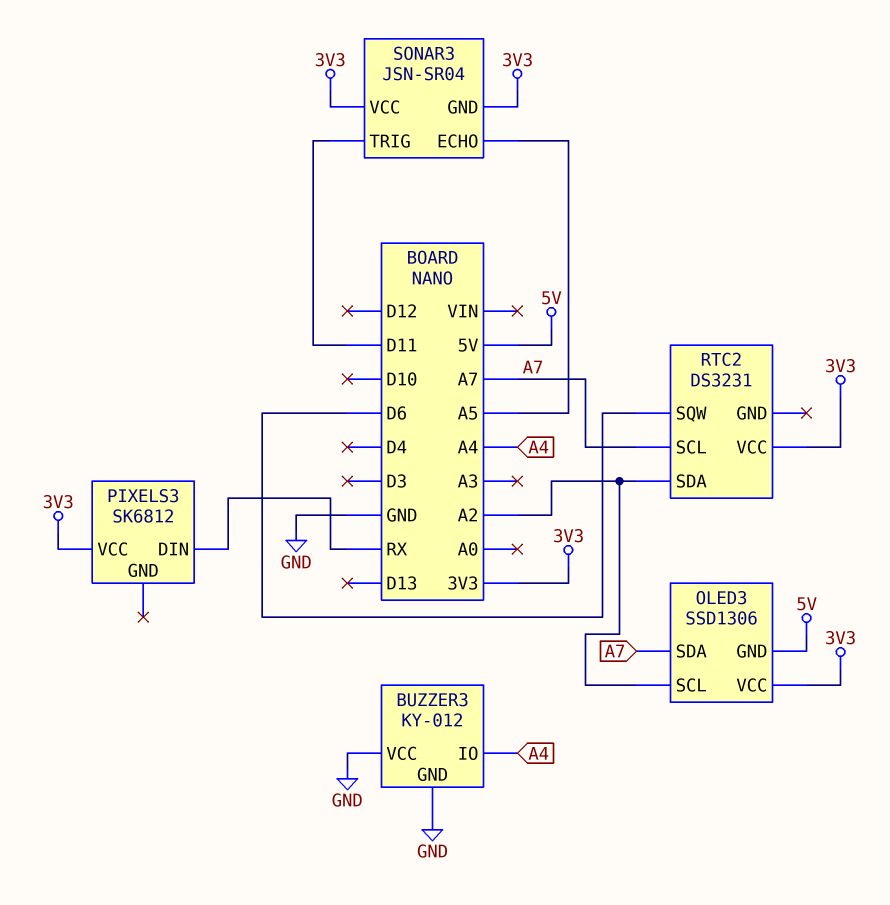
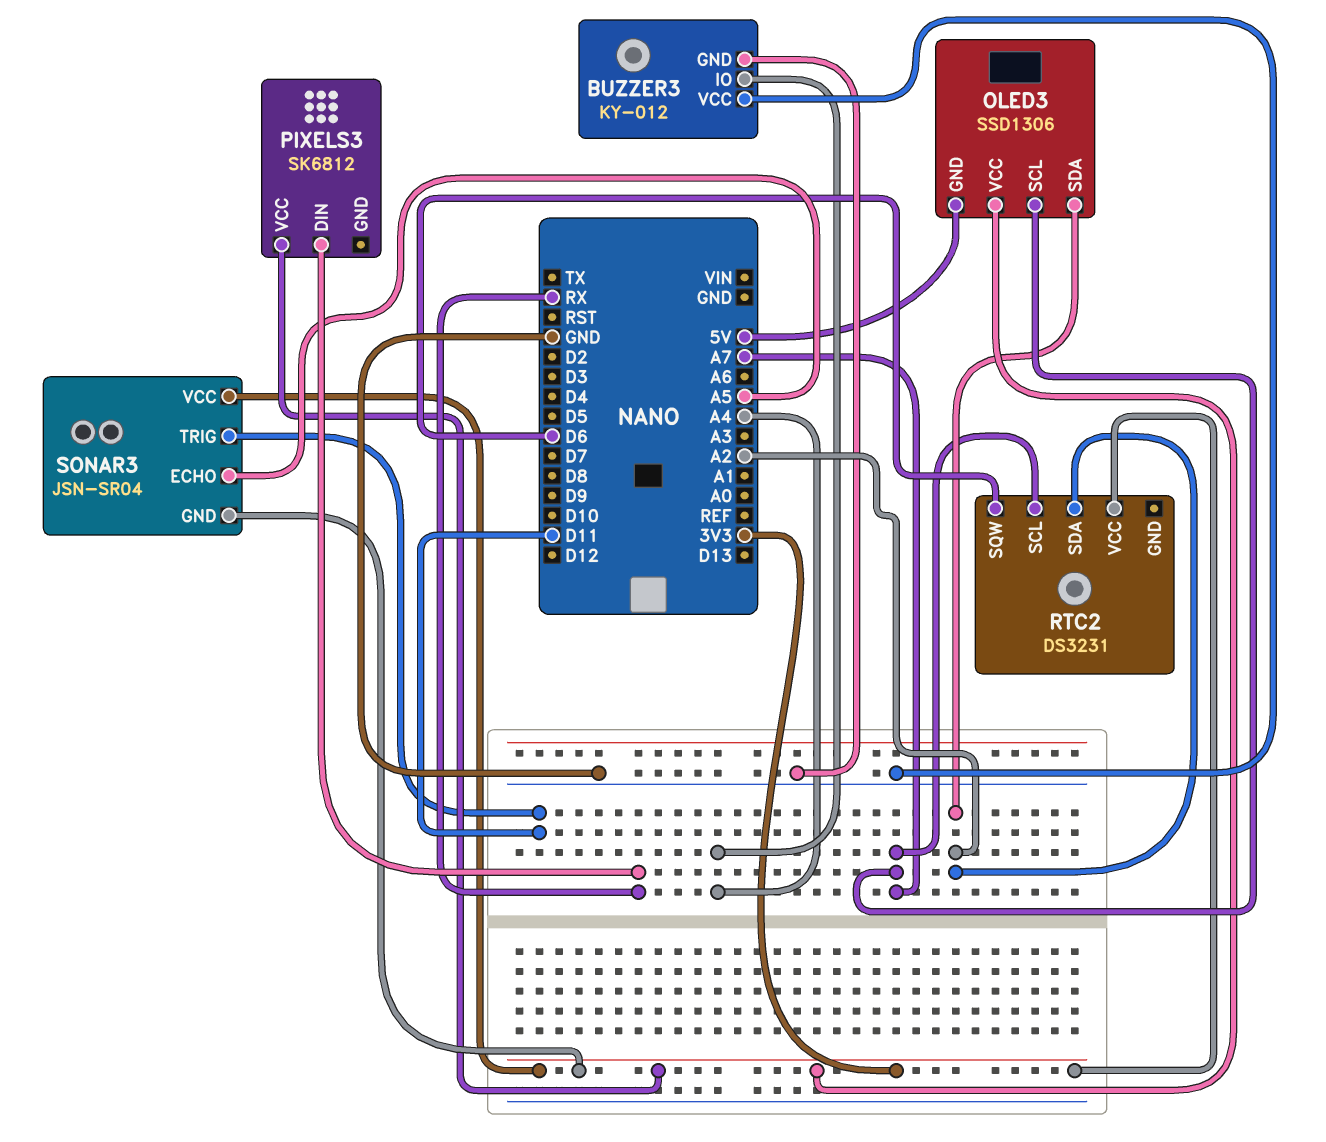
OLED3 pin SCL: A2 -> A7
OLED3 pin SDA: A7 -> A2

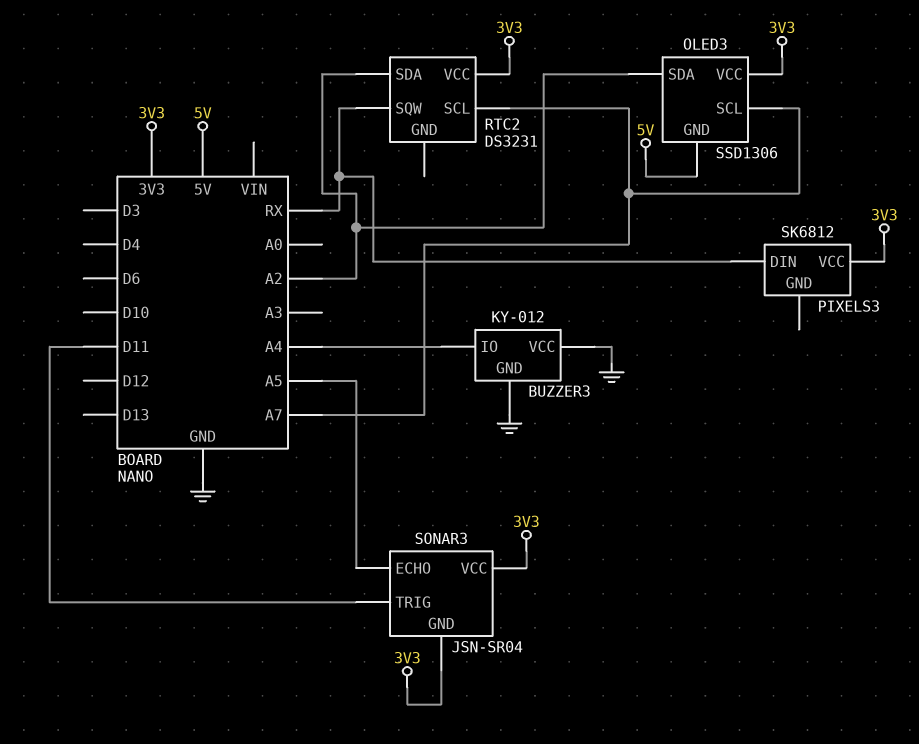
RTC2 pin SQW: D6 -> RX

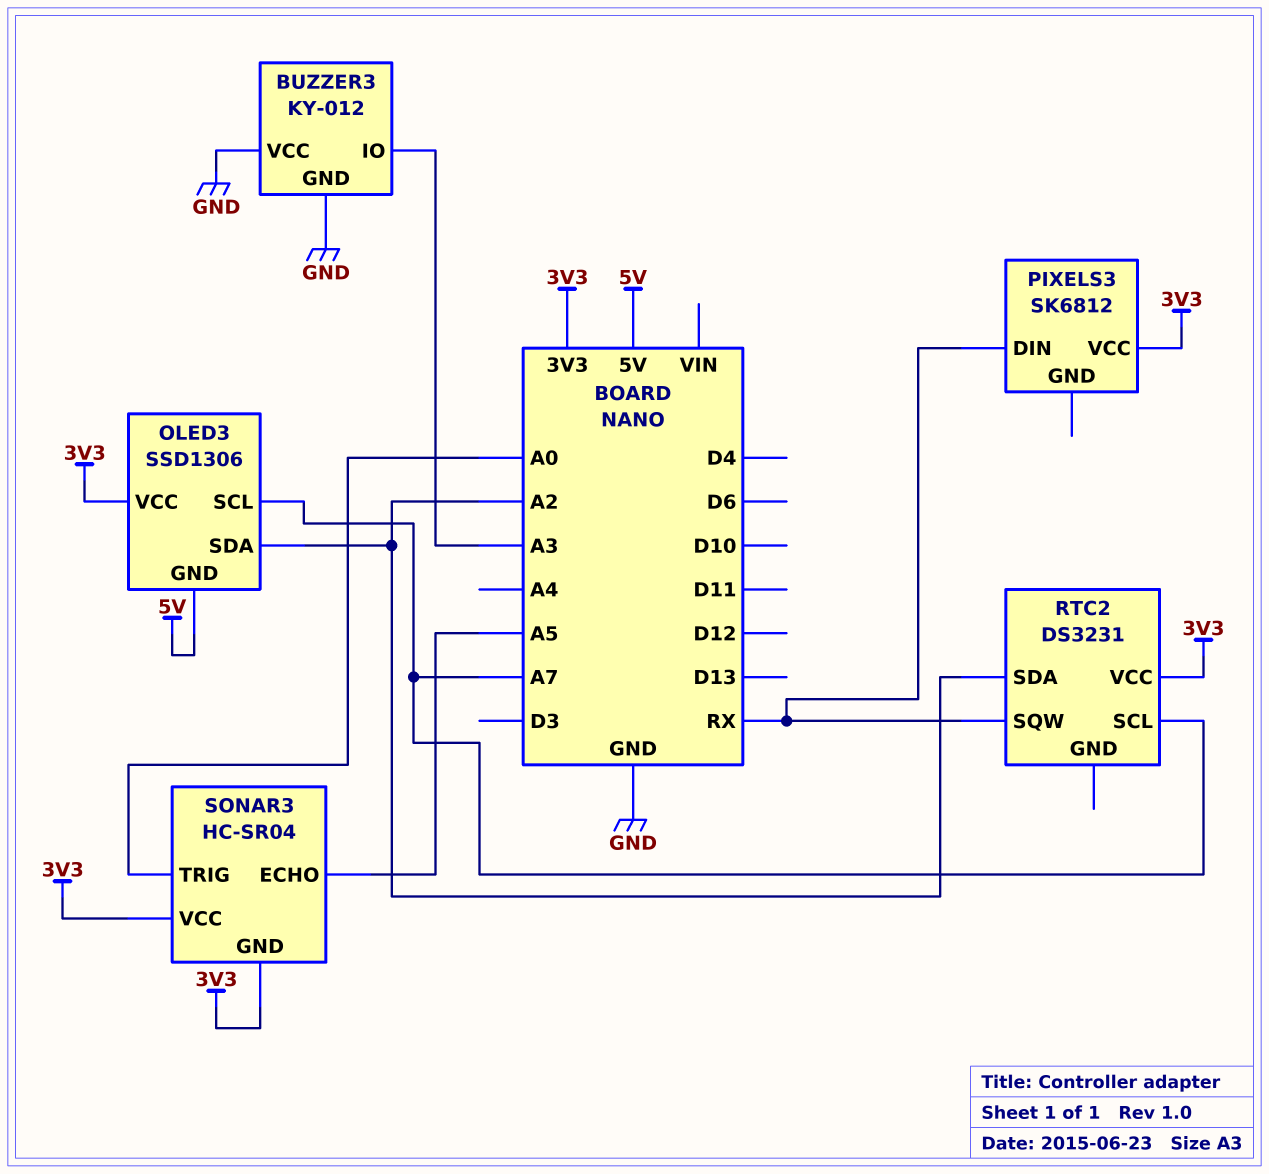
BUZZER3 pin IO: A4 -> A3
SONAR3: JSN-SR04 -> HC-SR04
SONAR3 pin TRIG: D11 -> A0

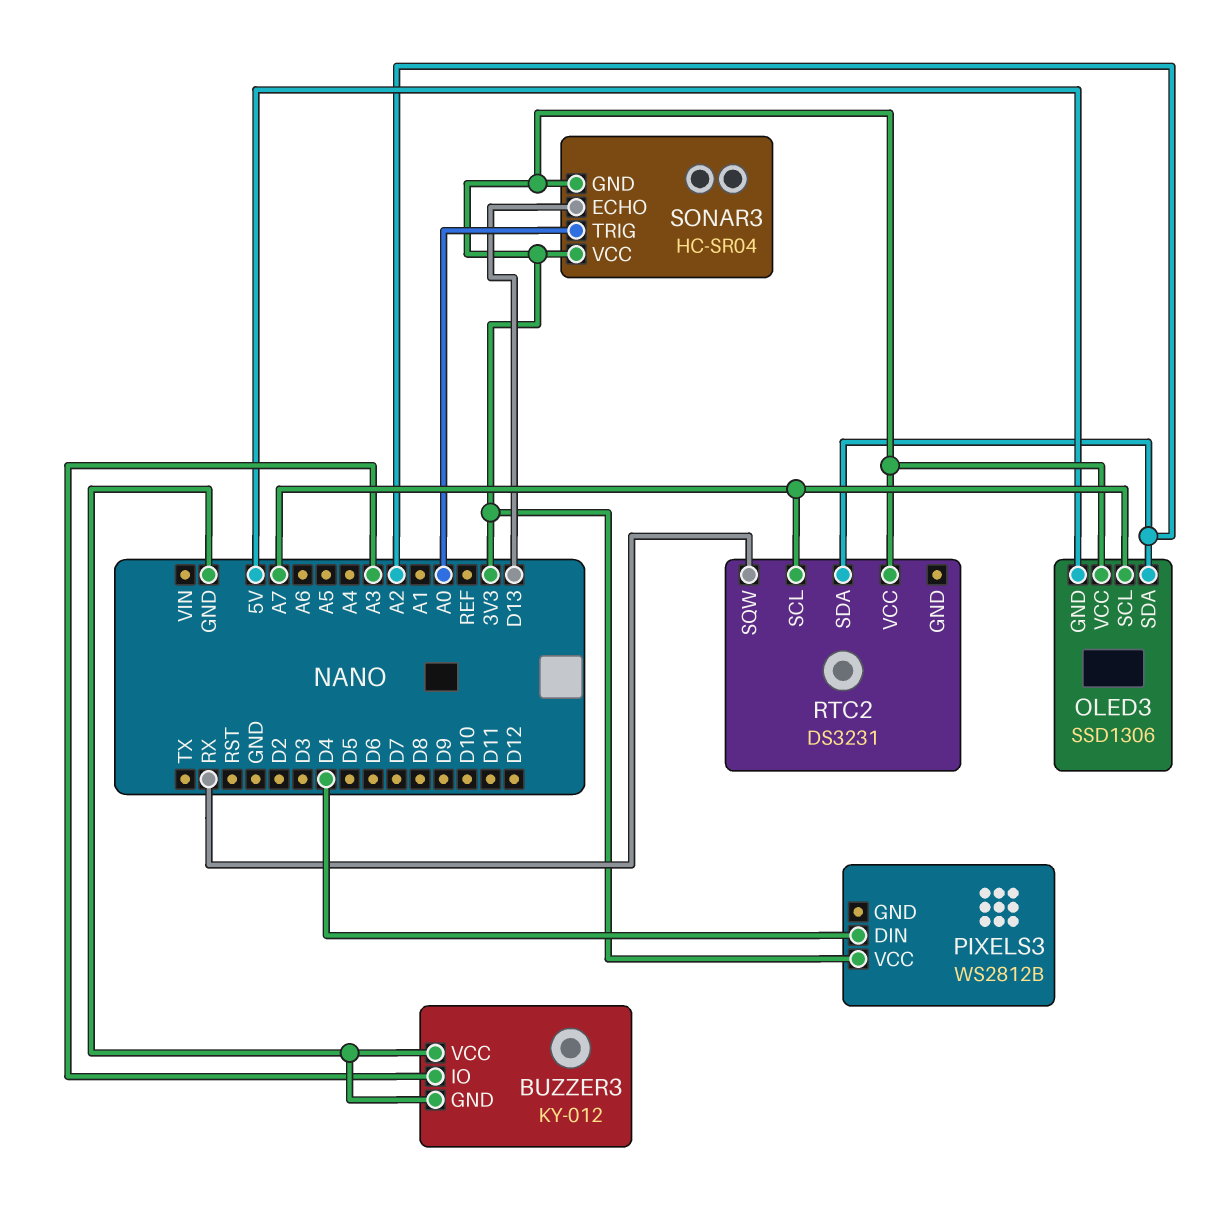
PIXELS3: SK6812 -> WS2812B
PIXELS3 pin DIN: RX -> D4
SONAR3 pin ECHO: A5 -> D13

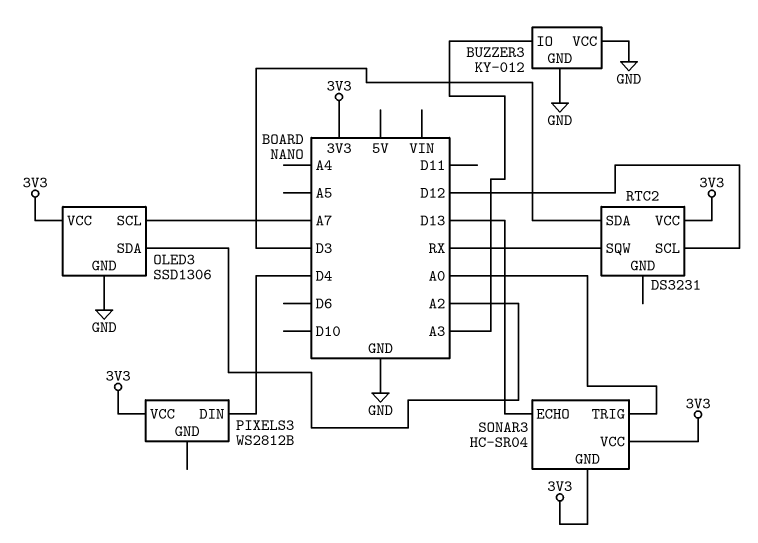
OLED3 pin GND: 5V -> GND
RTC2 pin SCL: A7 -> D12
RTC2 pin SDA: A2 -> D3

